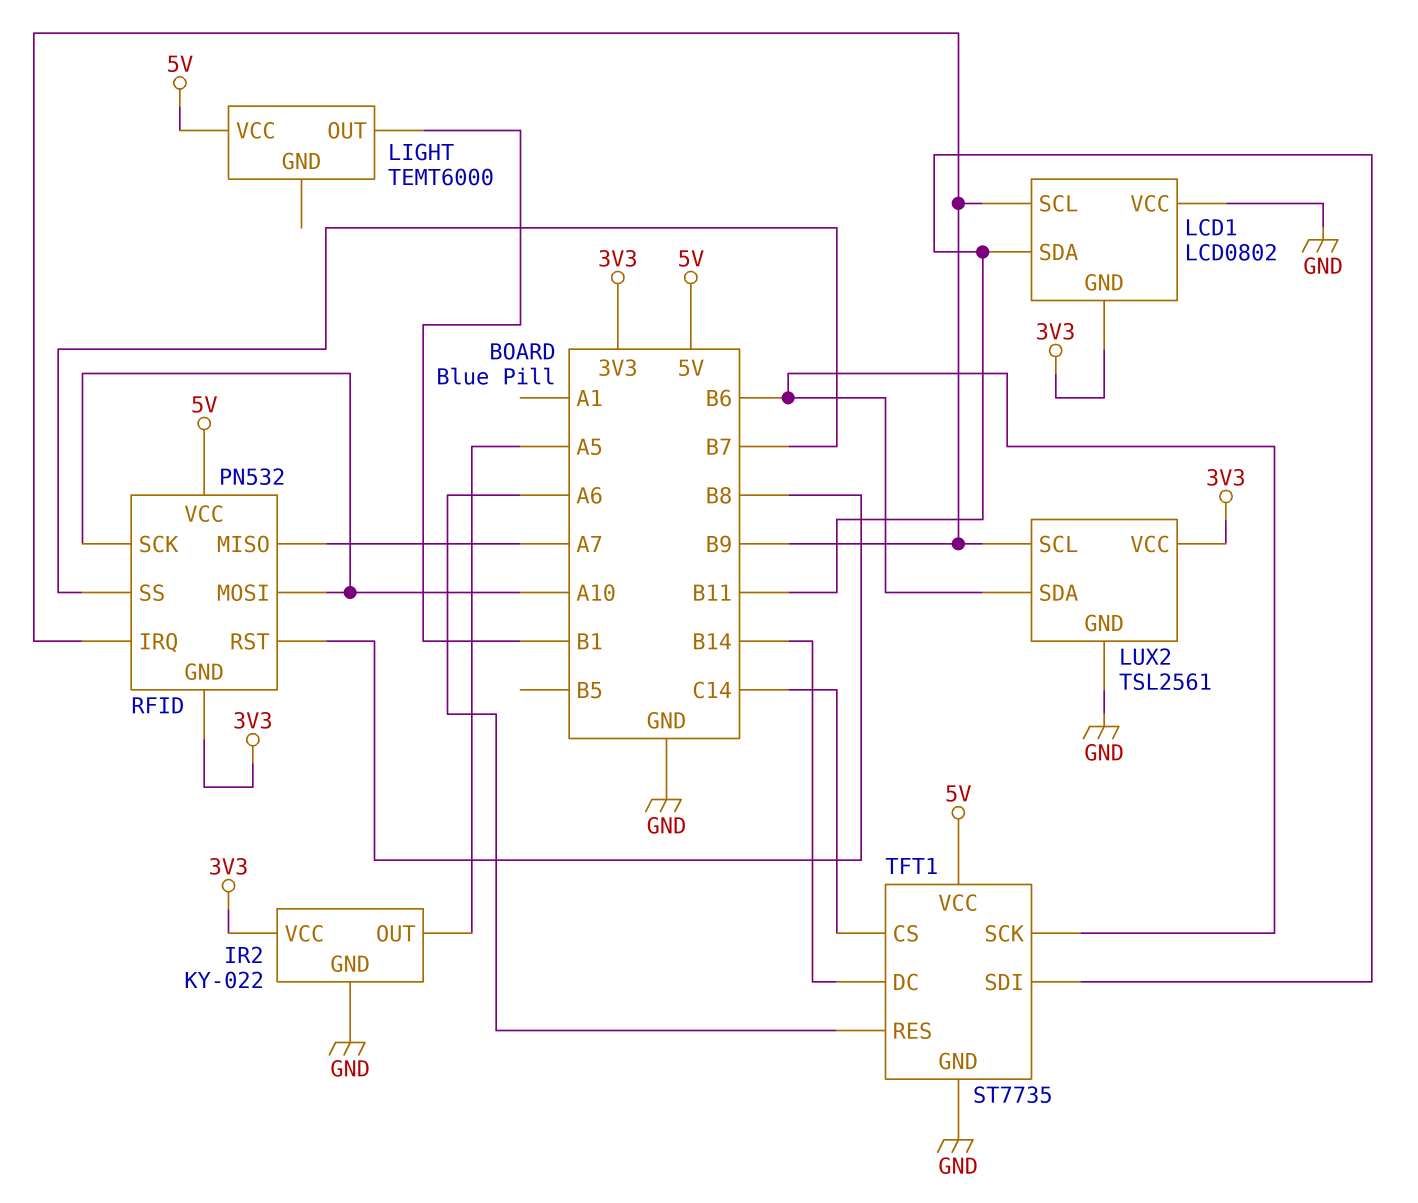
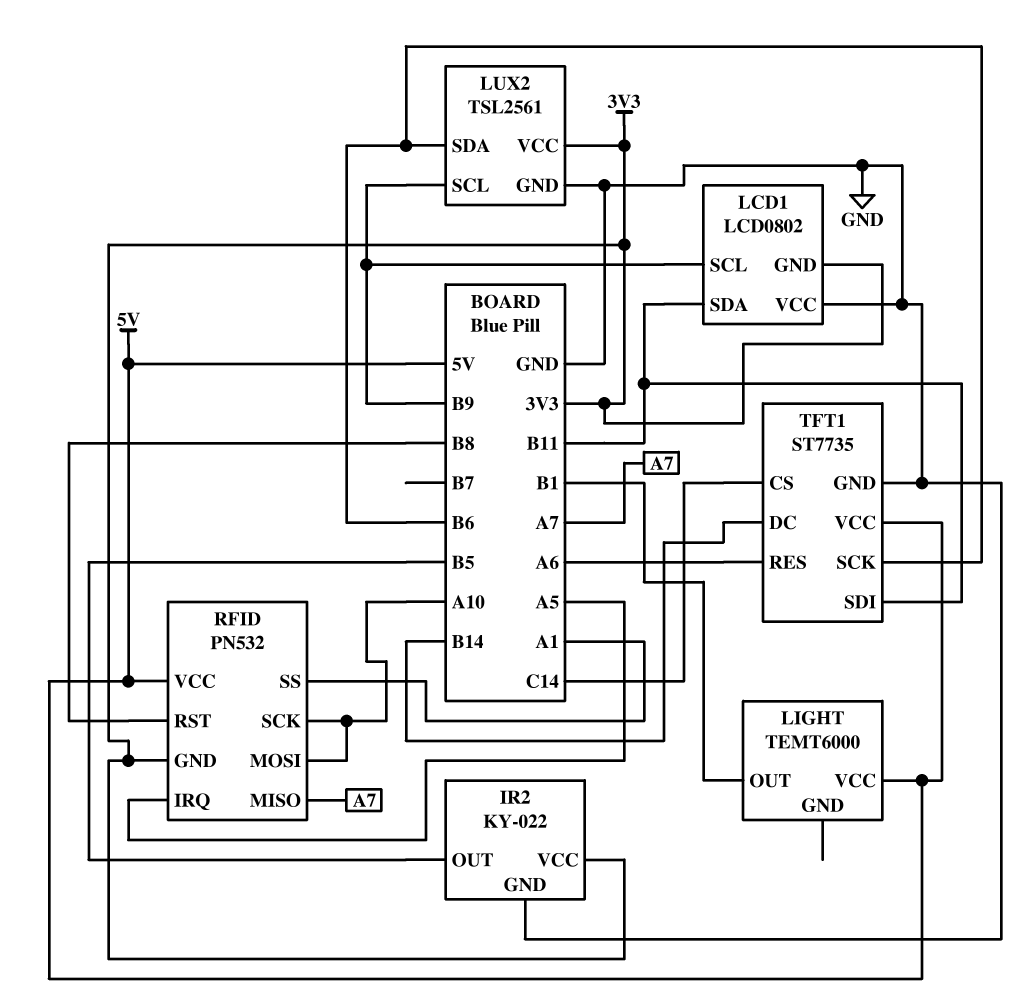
IR2 pin OUT: A5 -> B5
RFID pin IRQ: B9 -> A5
RFID pin SS: B7 -> A1

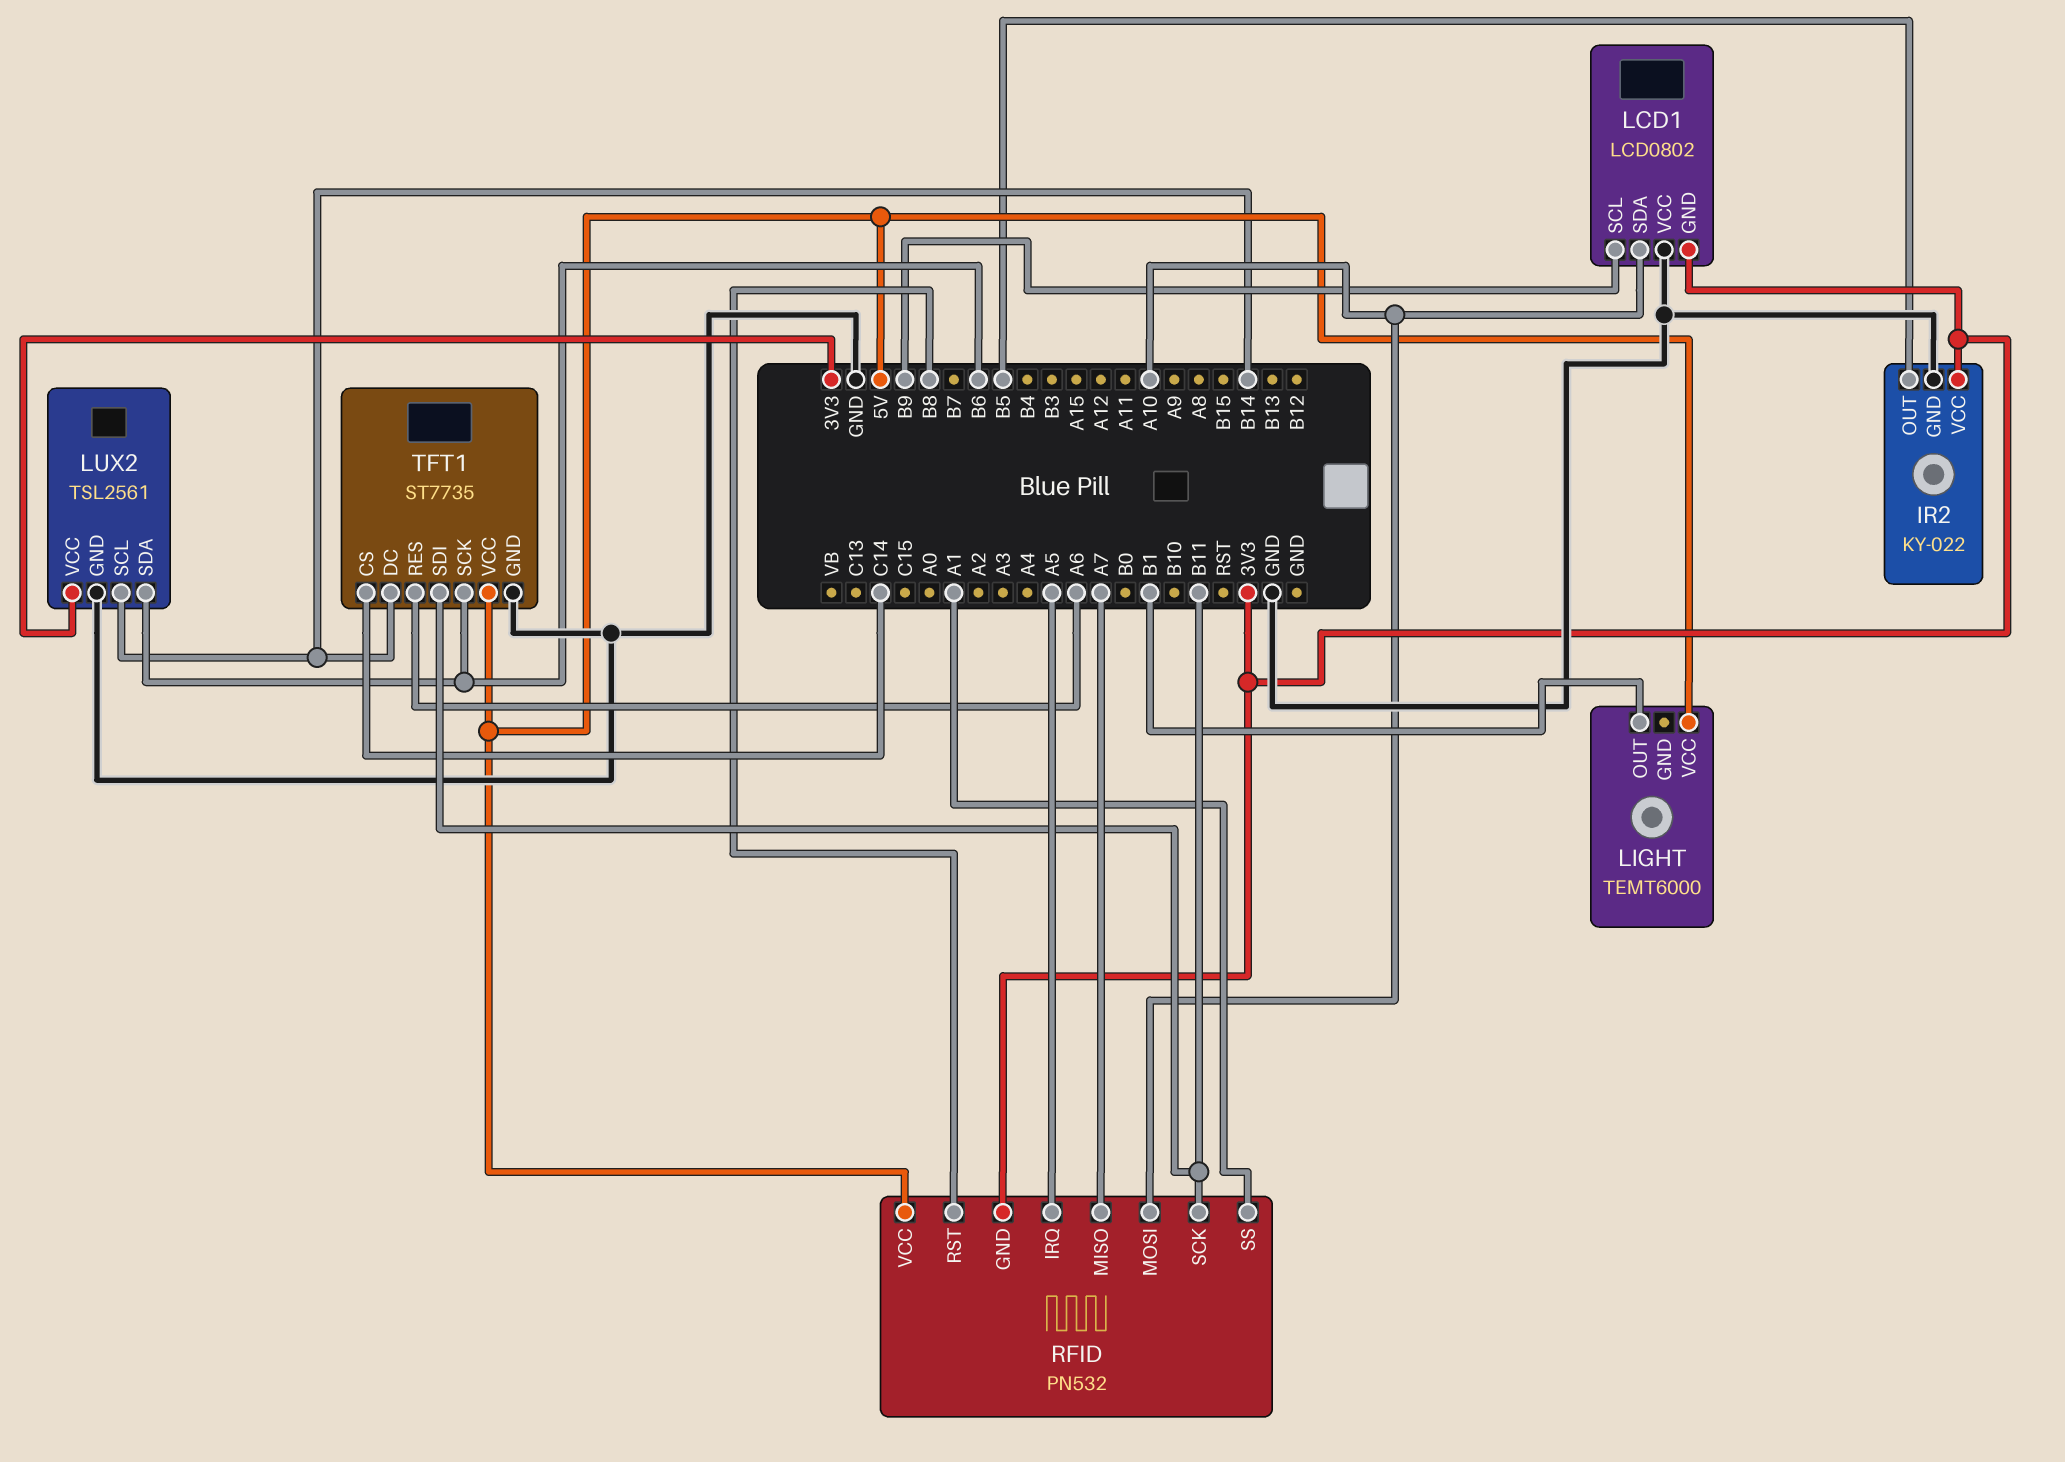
LCD1 pin SDA: B11 -> A10
LUX2 pin SCL: B9 -> B14
RFID pin SCK: A10 -> B11

